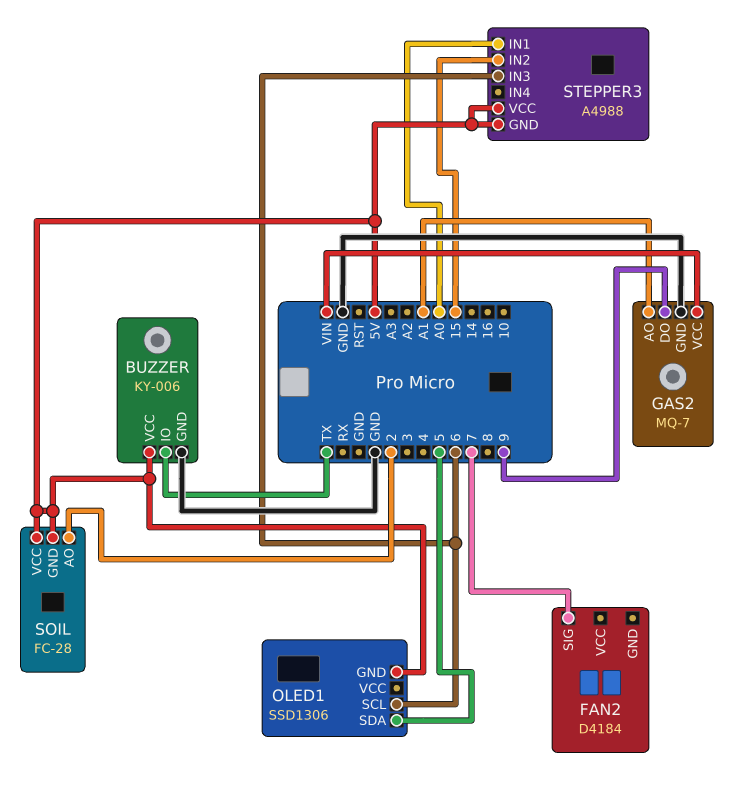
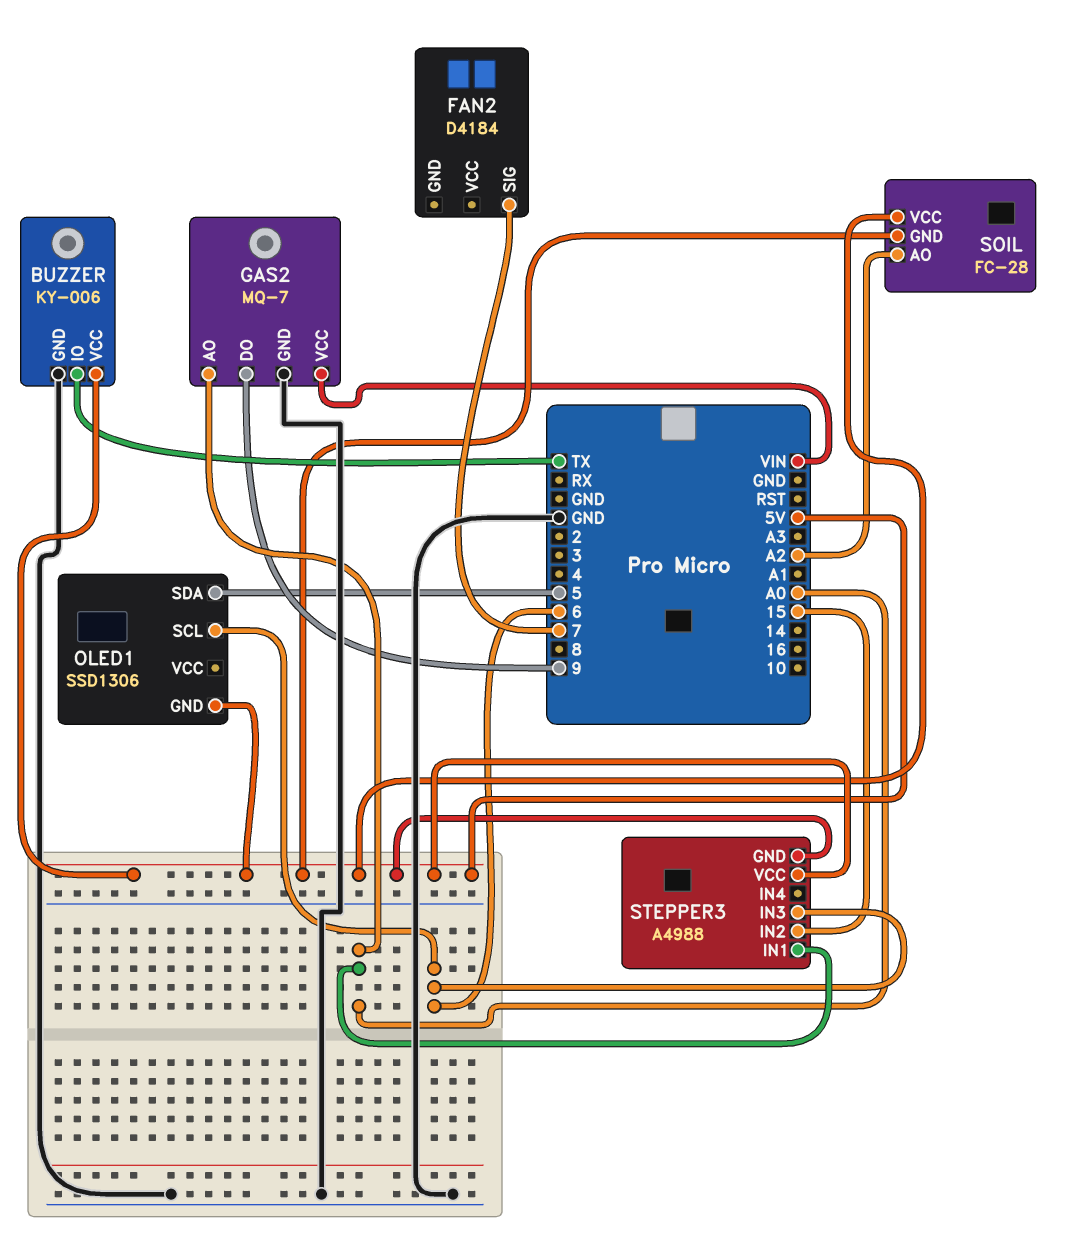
GAS2 pin AO: A1 -> A0
SOIL pin AO: 2 -> A2

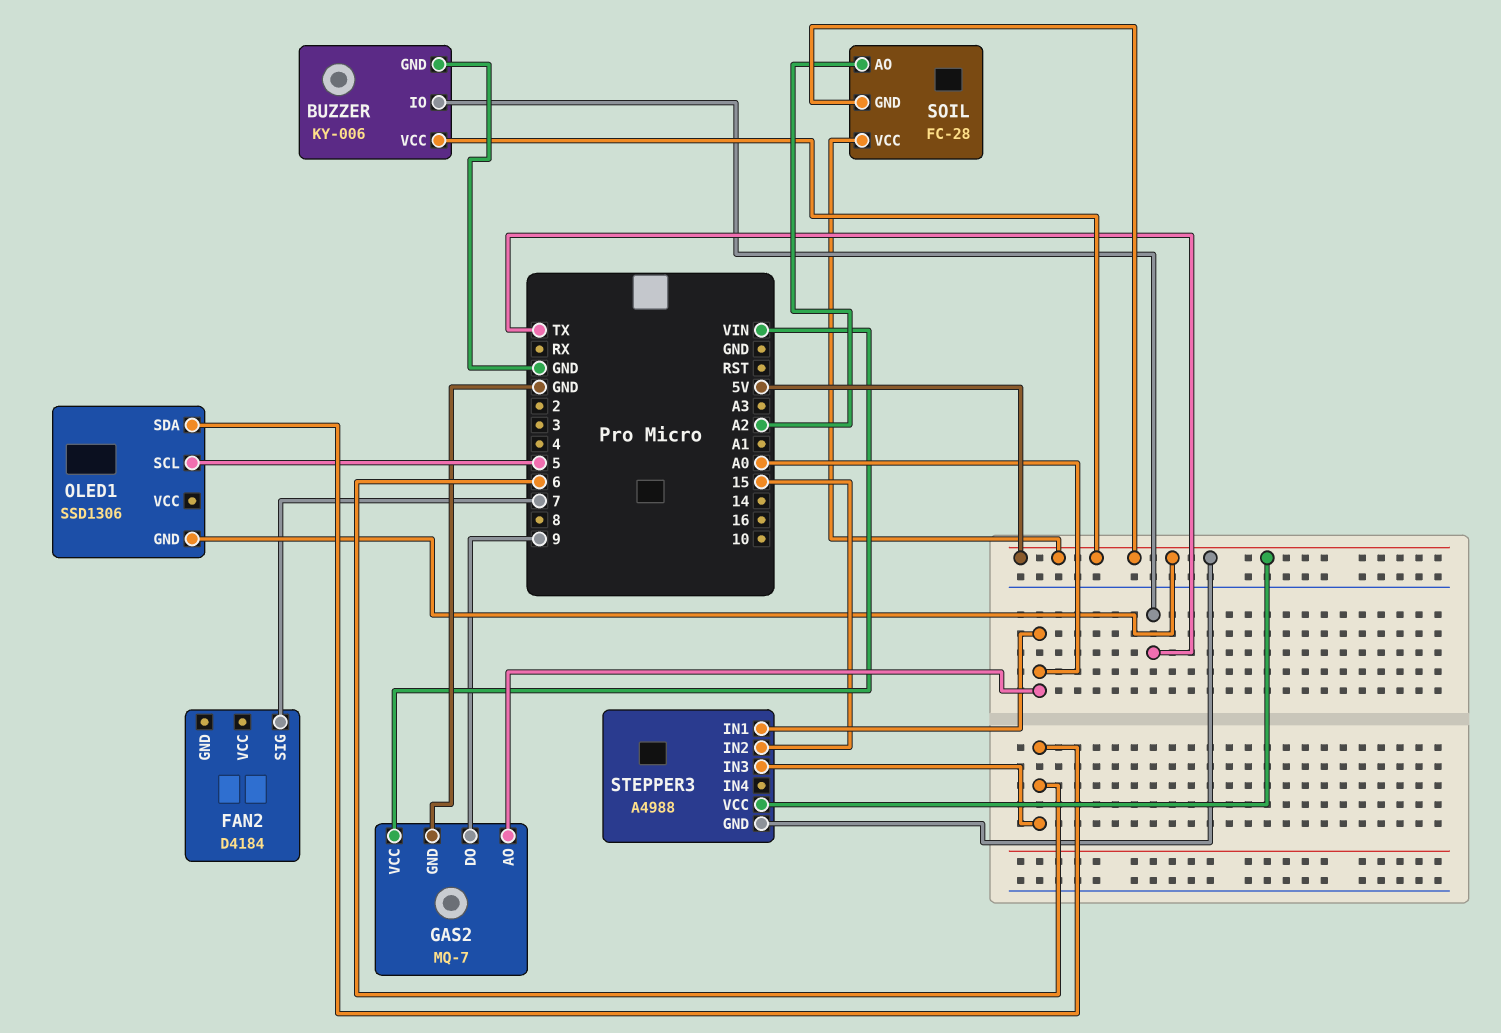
OLED1 pin SCL: 6 -> 5
OLED1 pin SDA: 5 -> 6

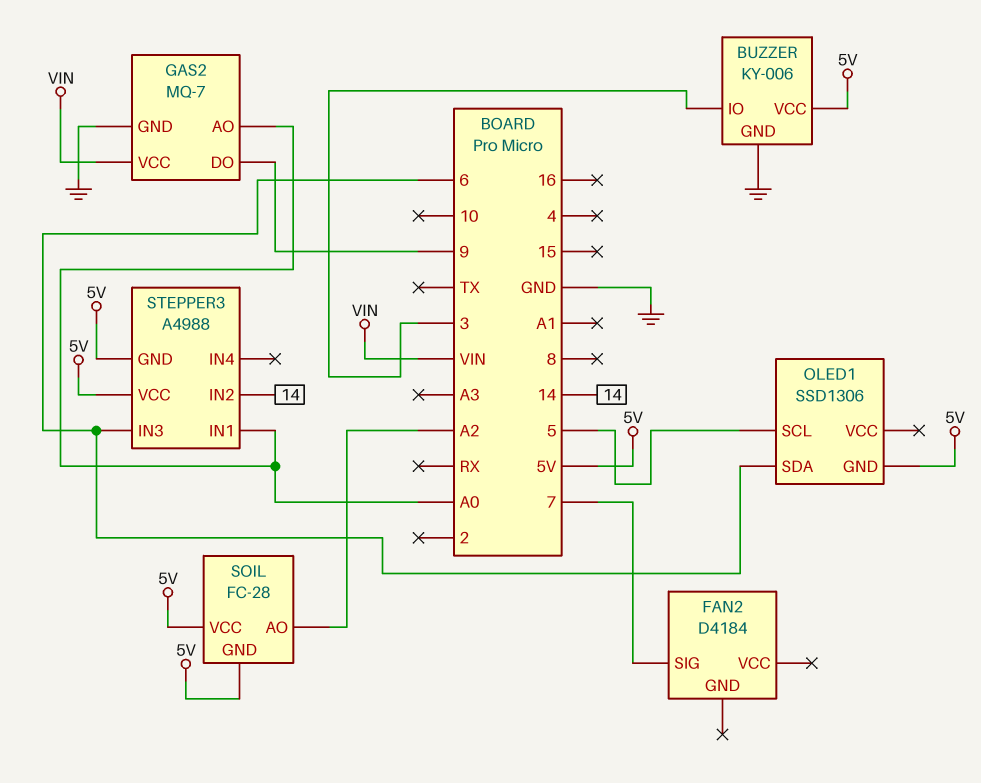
BUZZER pin IO: TX -> 3
STEPPER3 pin IN2: 15 -> 14

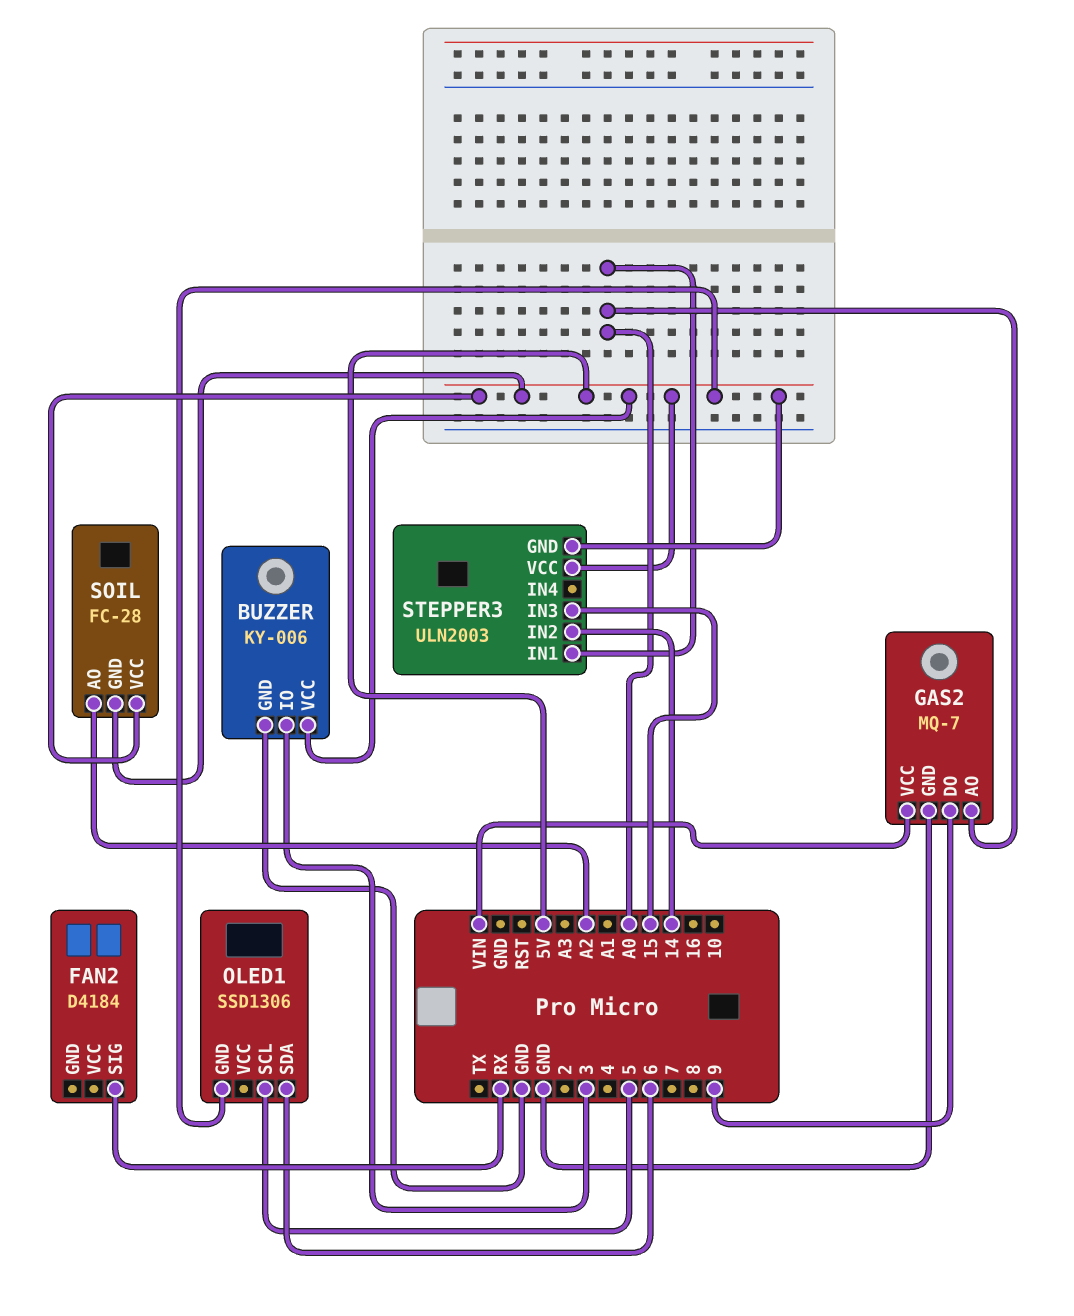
FAN2 pin SIG: 7 -> RX
STEPPER3: A4988 -> ULN2003
STEPPER3 pin IN3: 6 -> 15

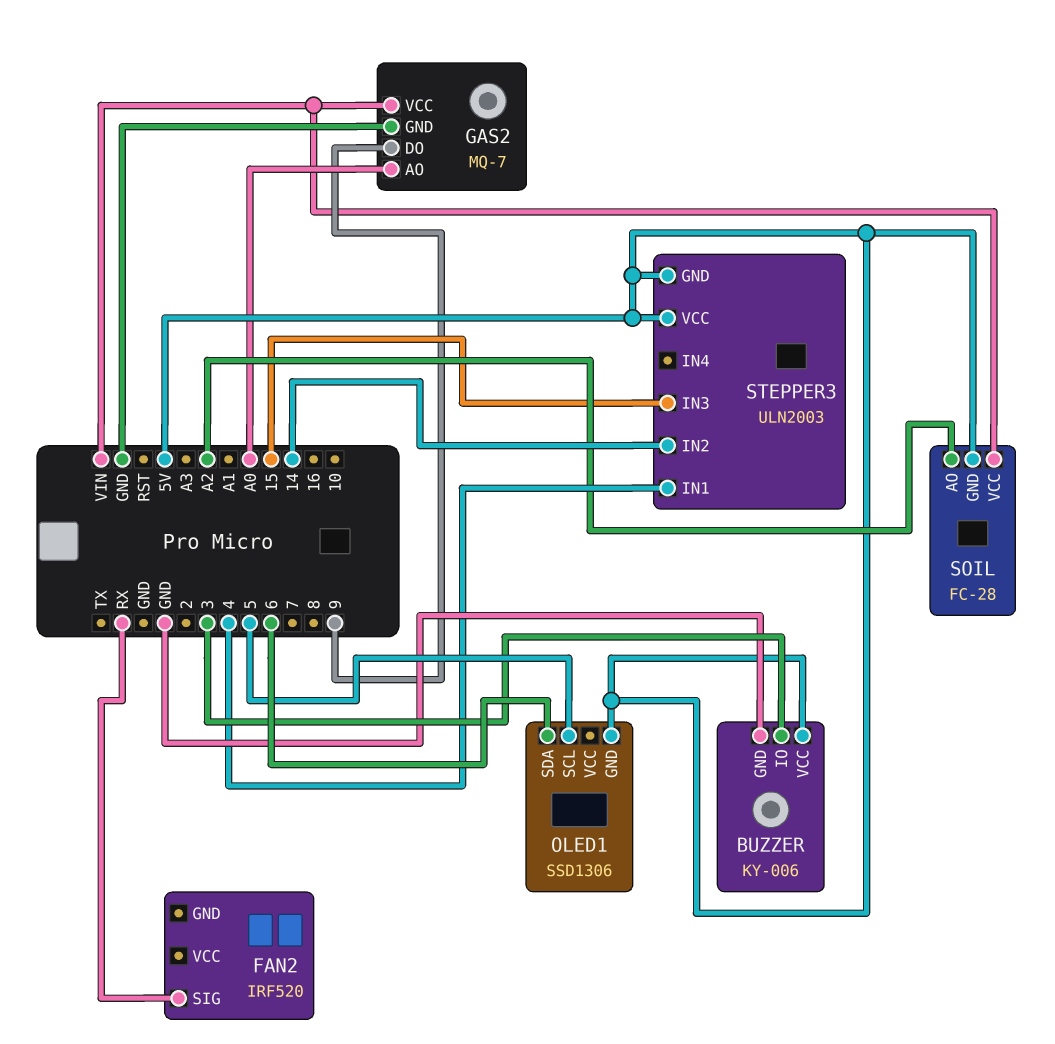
FAN2: D4184 -> IRF520
SOIL pin VCC: 5V -> VIN
STEPPER3 pin IN1: A0 -> 4

